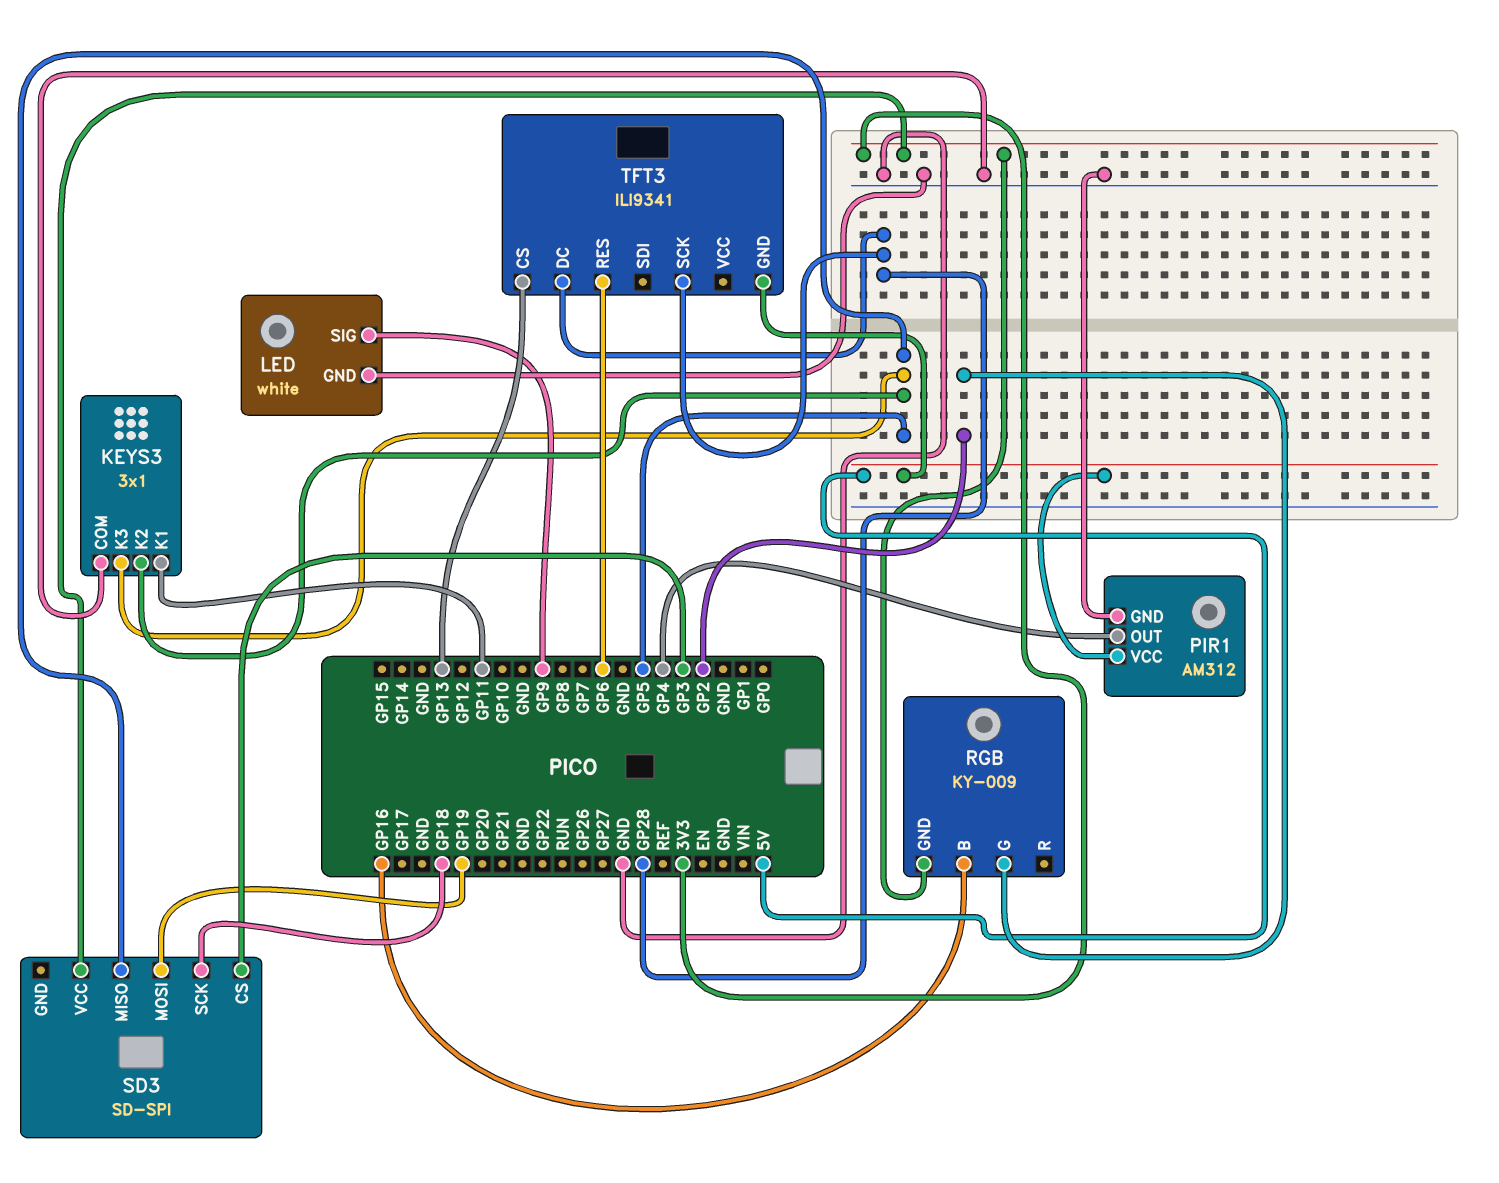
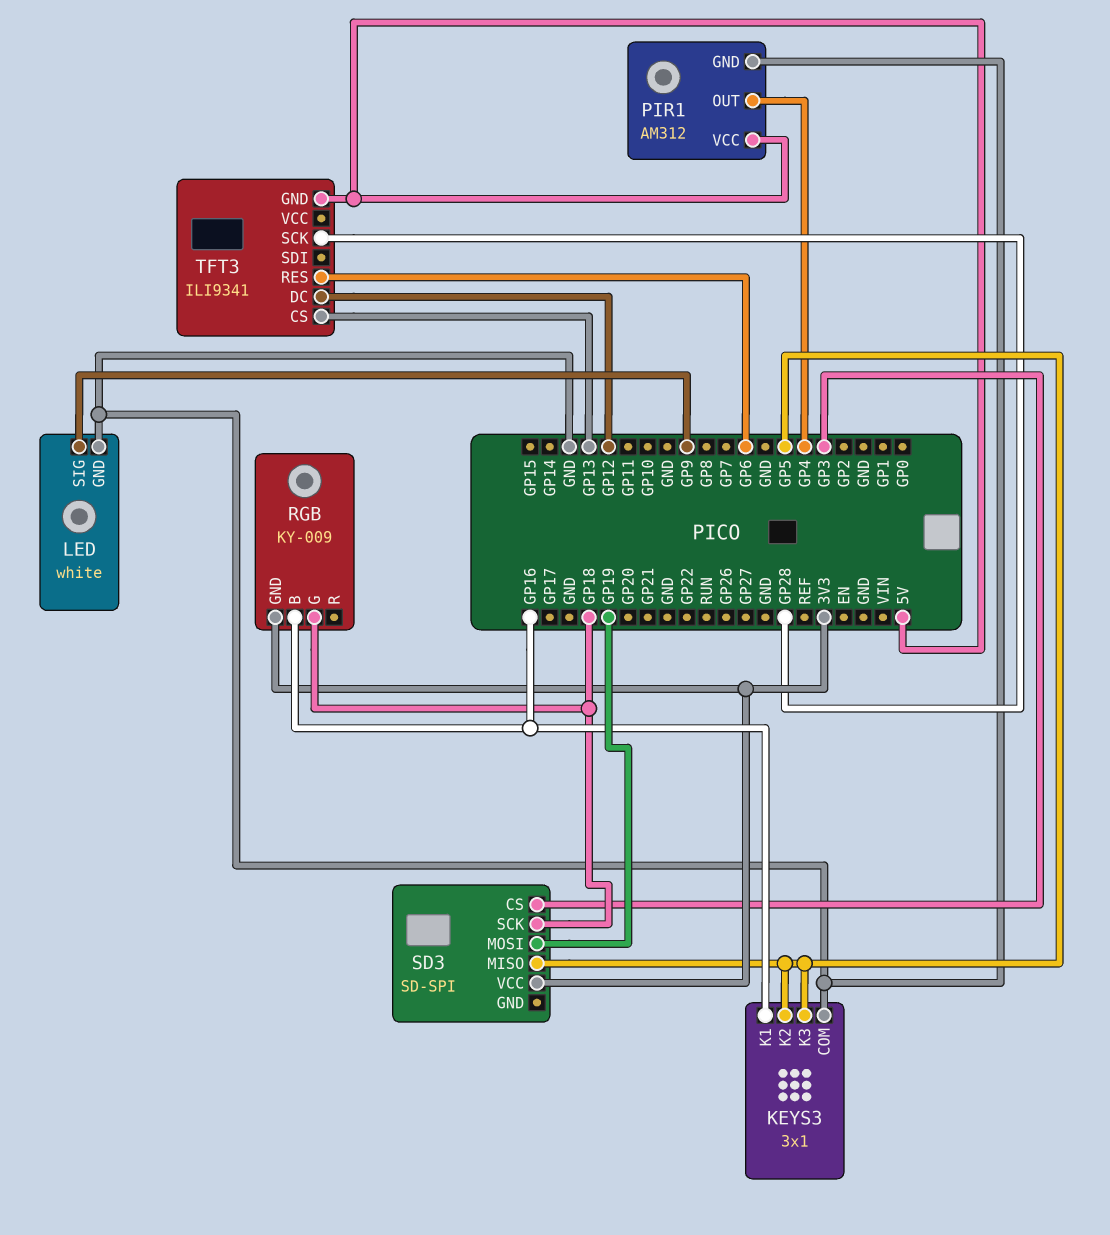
KEYS3 pin K1: GP11 -> GP16
RGB pin G: GP2 -> GP18
TFT3 pin DC: GP28 -> GP12

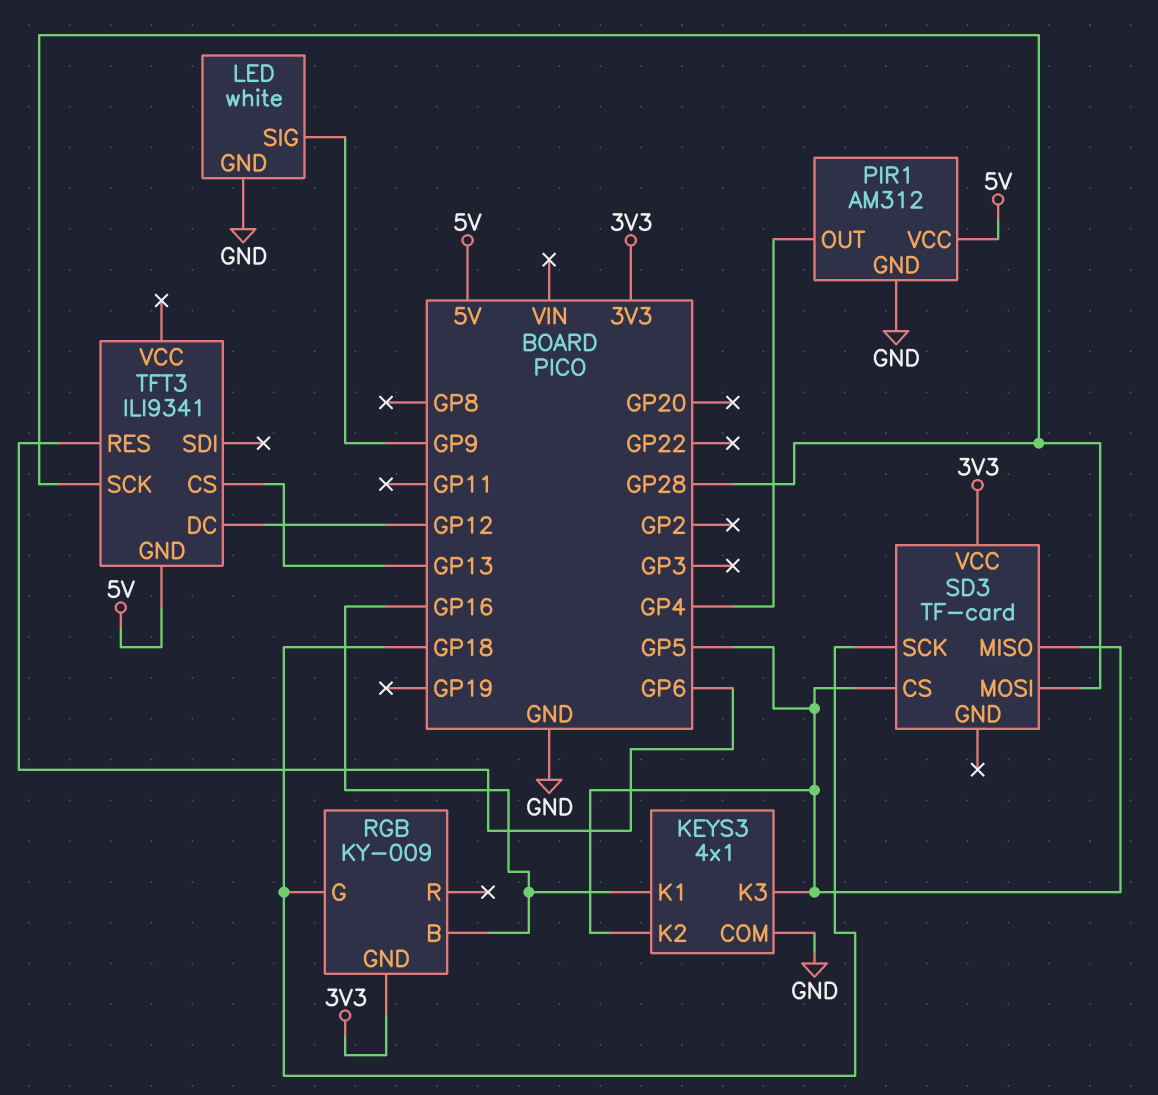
KEYS3: 3x1 -> 4x1
SD3: SD-SPI -> TF-card
SD3 pin CS: GP3 -> GP5
SD3 pin MOSI: GP19 -> GP28

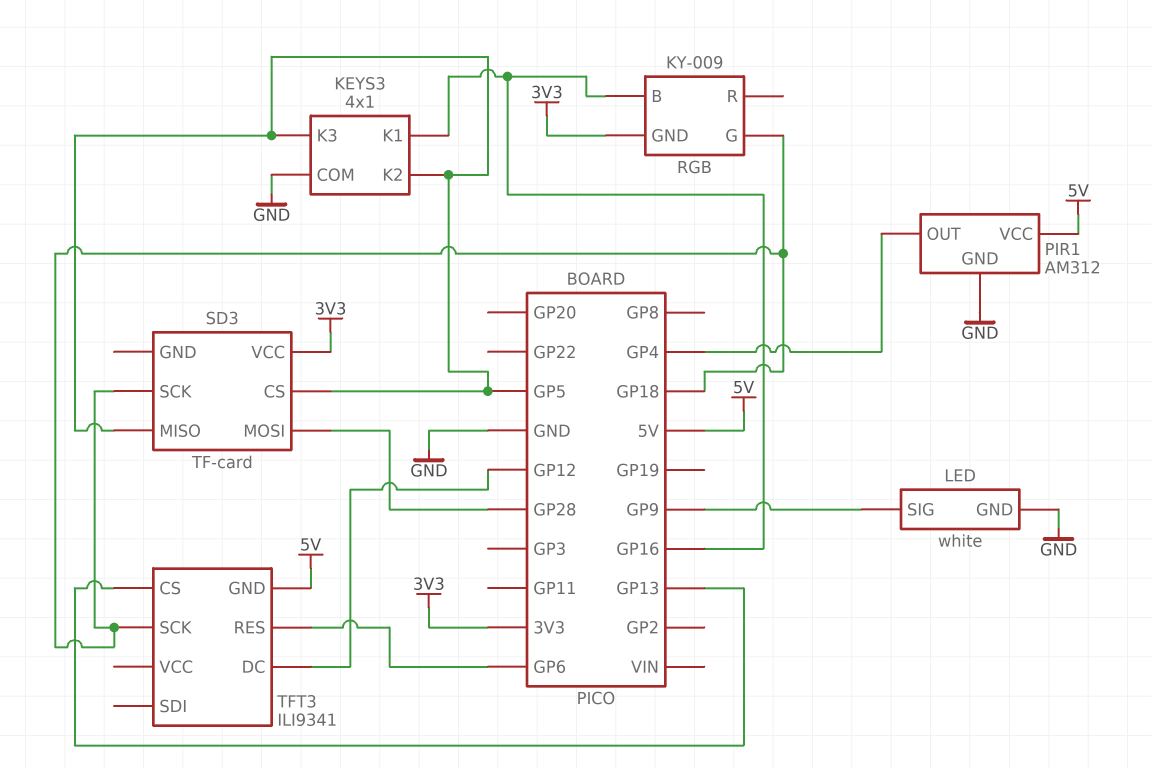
TFT3 pin SCK: GP28 -> GP18

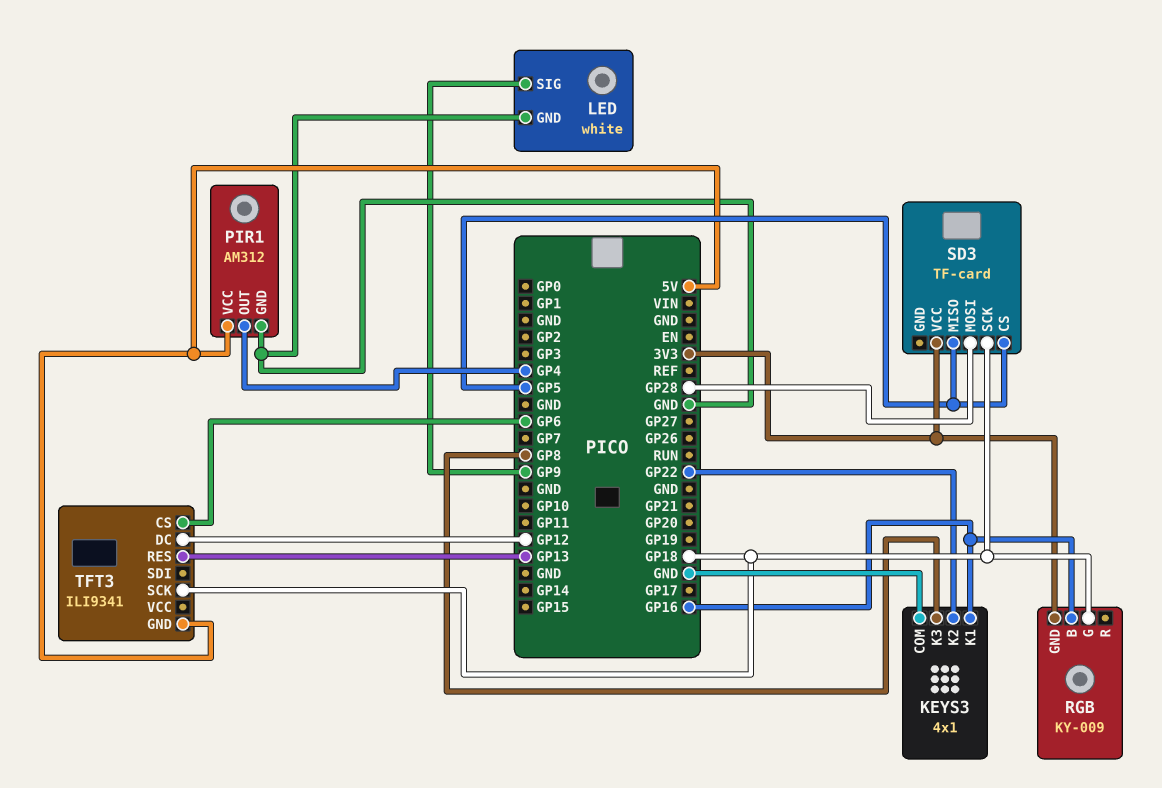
KEYS3 pin K2: GP5 -> GP22
KEYS3 pin K3: GP5 -> GP8
TFT3 pin CS: GP13 -> GP6
TFT3 pin RES: GP6 -> GP13

